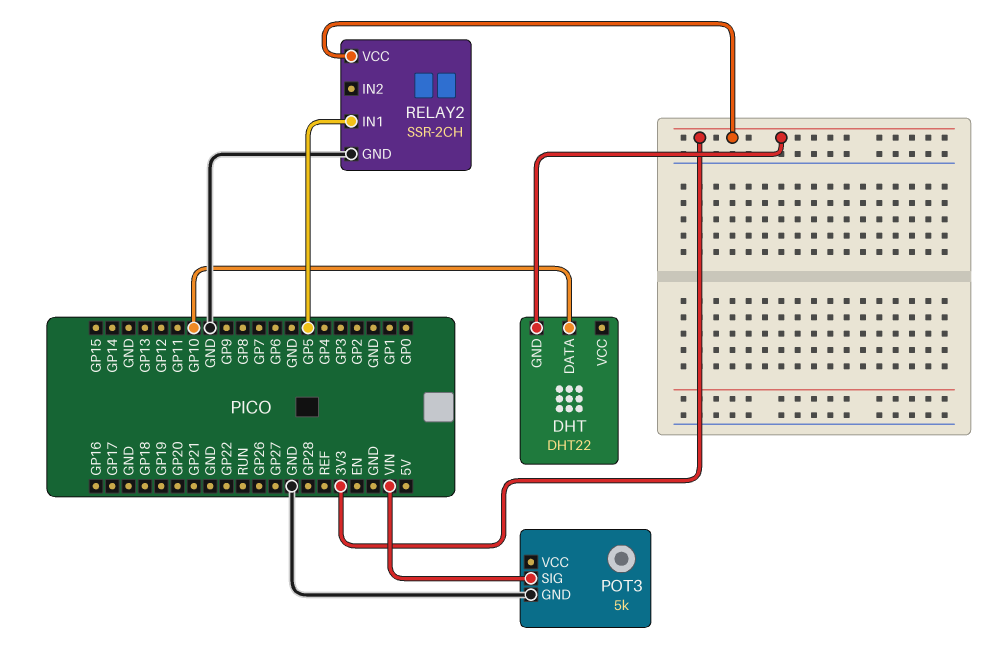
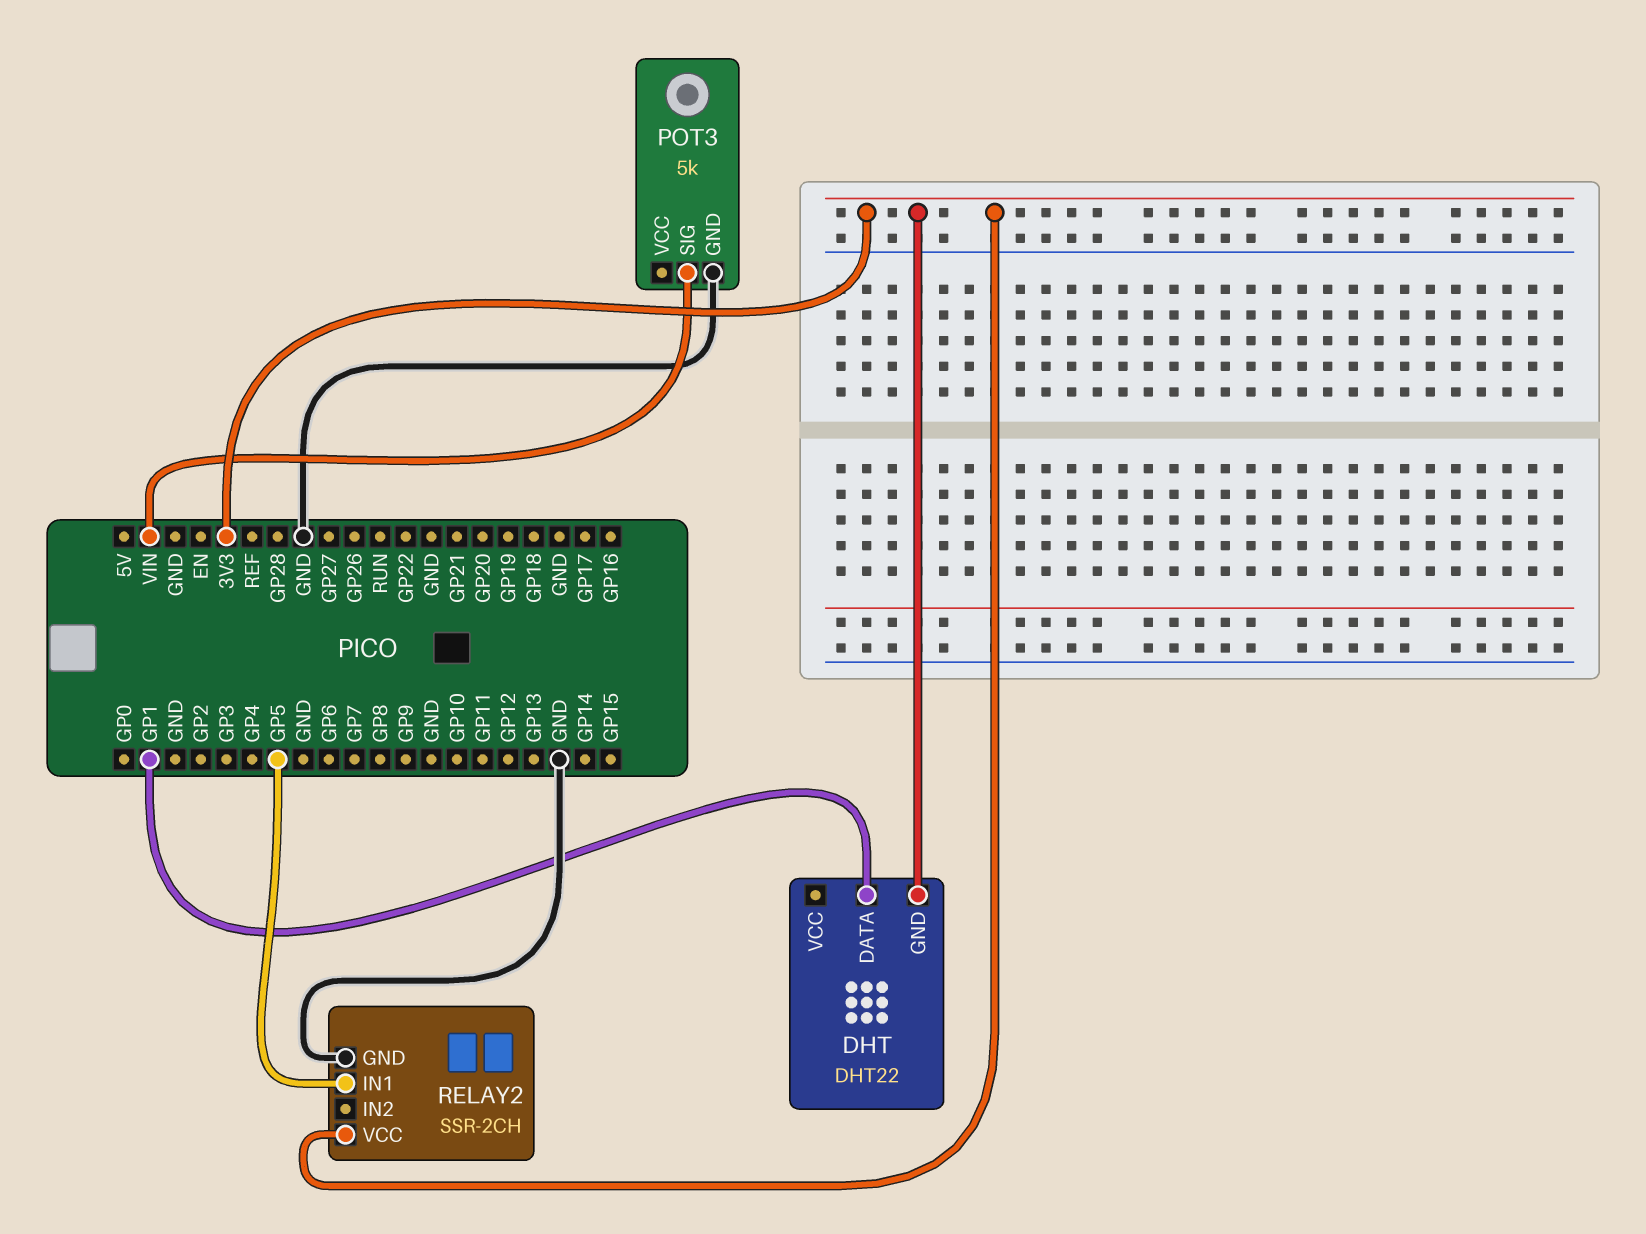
DHT pin DATA: GP10 -> GP1

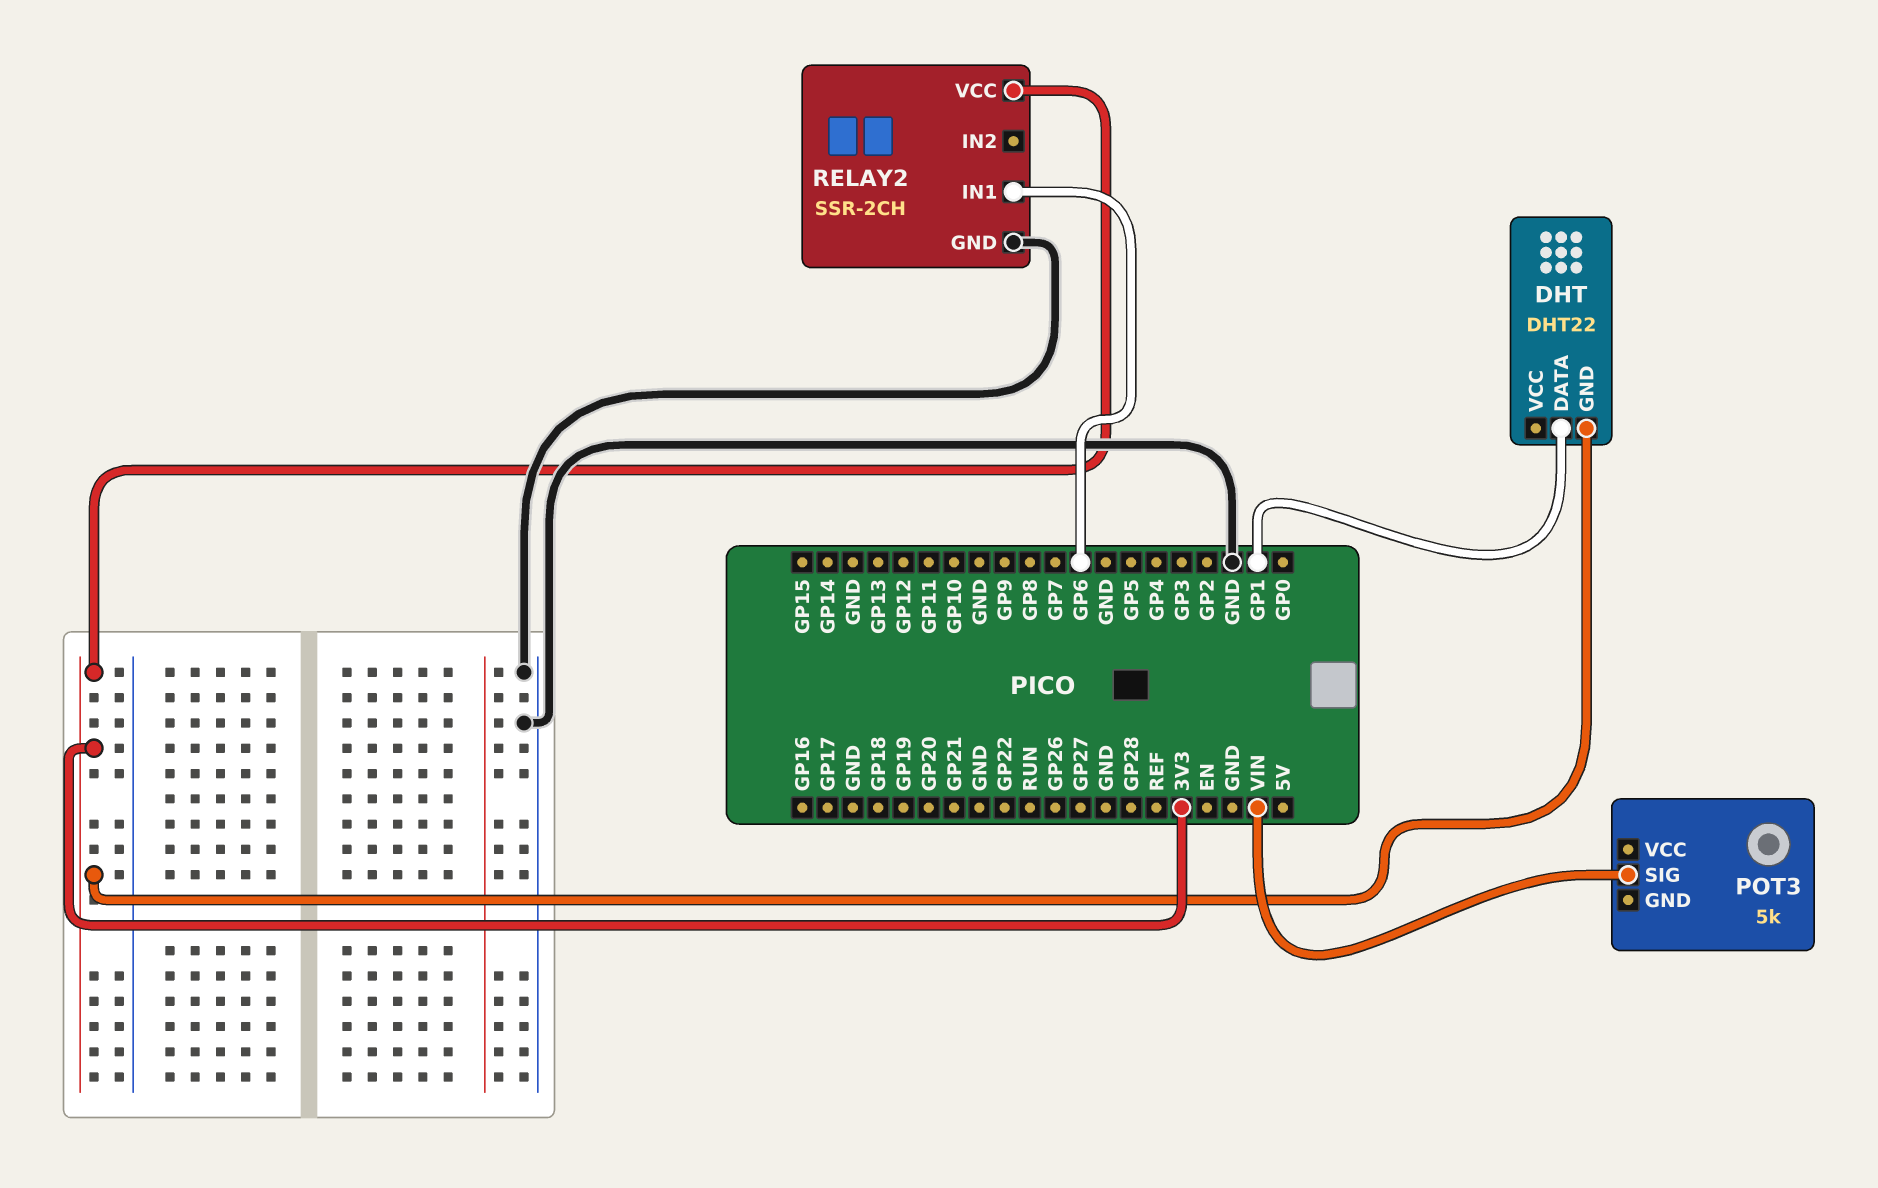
POT3 pin GND: GND -> none
RELAY2 pin IN1: GP5 -> GP6

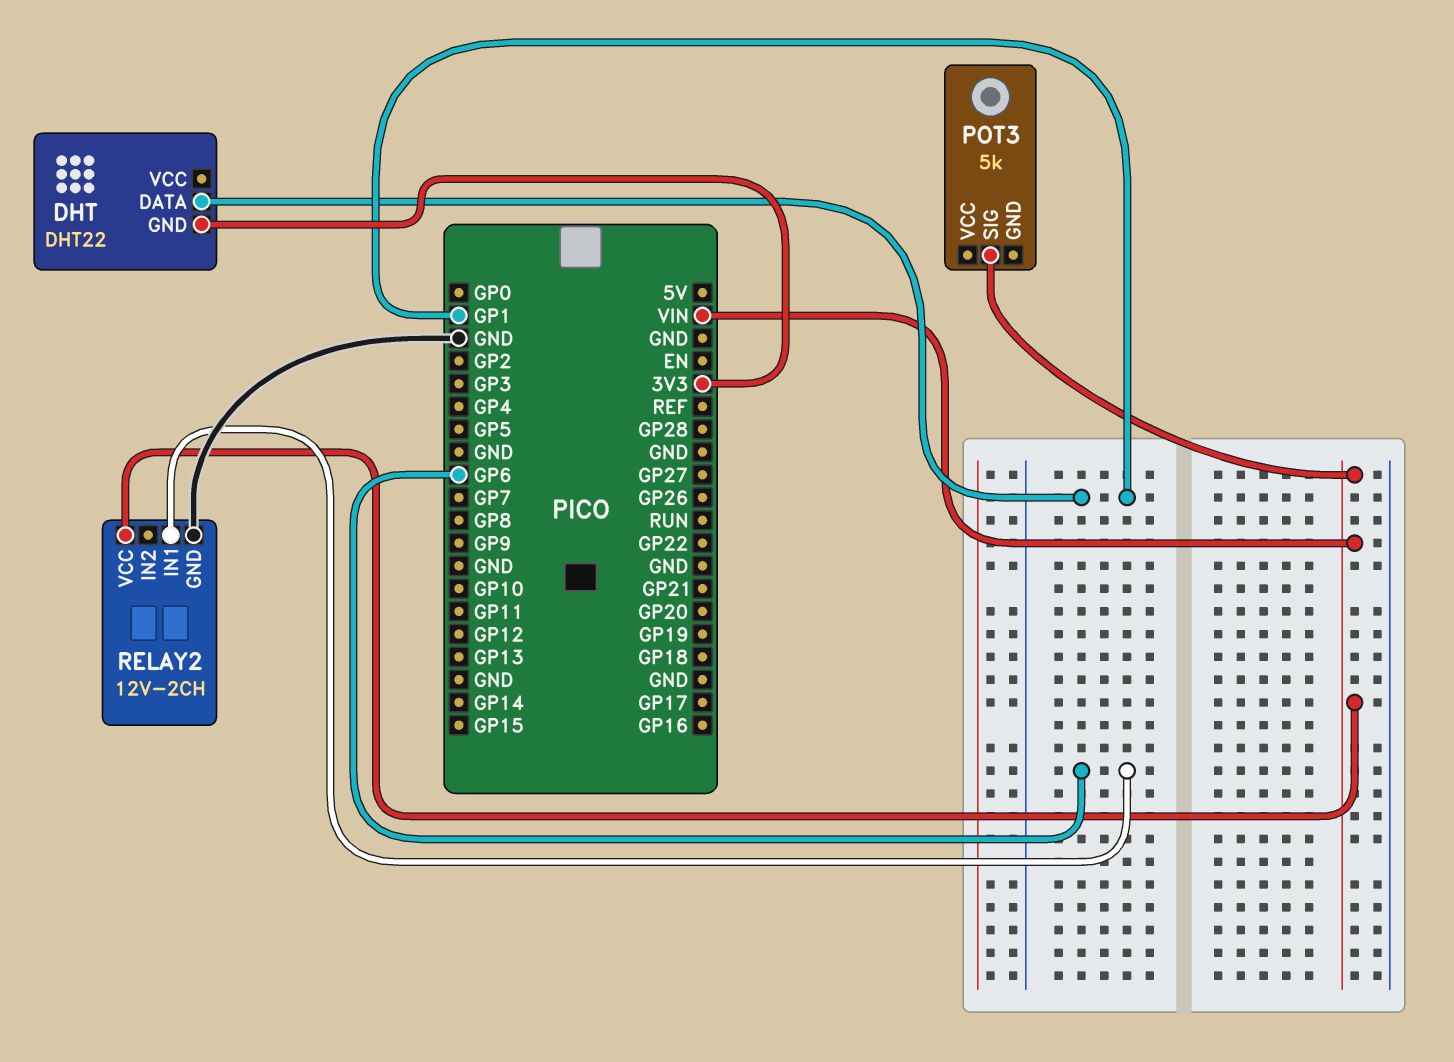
RELAY2: SSR-2CH -> 12V-2CH
RELAY2 pin VCC: 3V3 -> VIN

